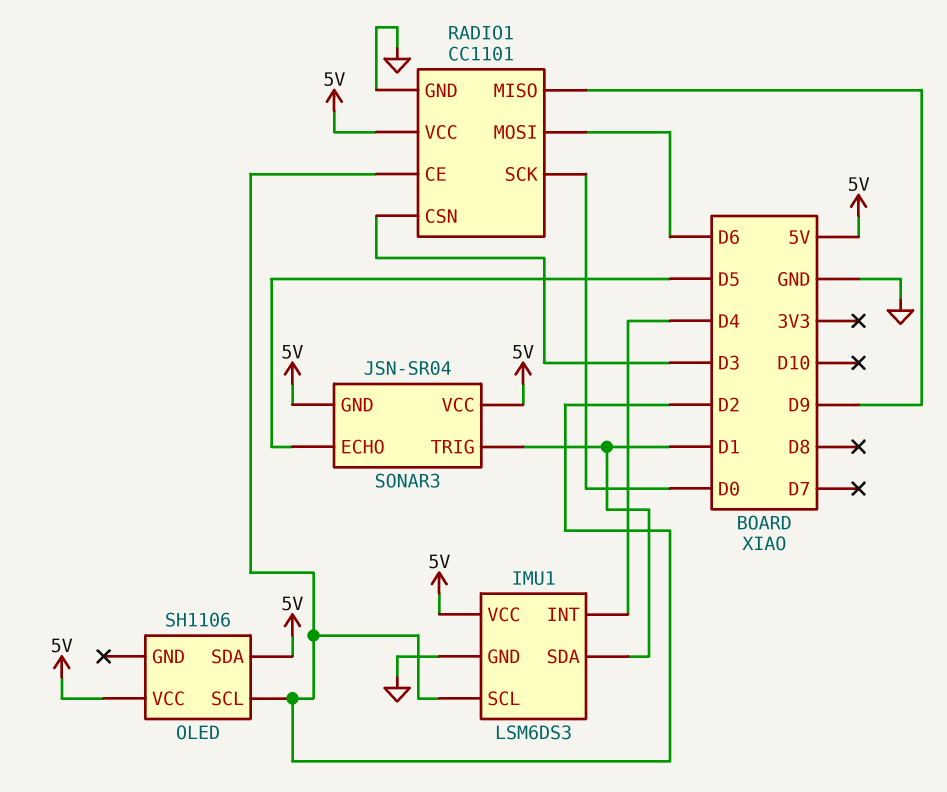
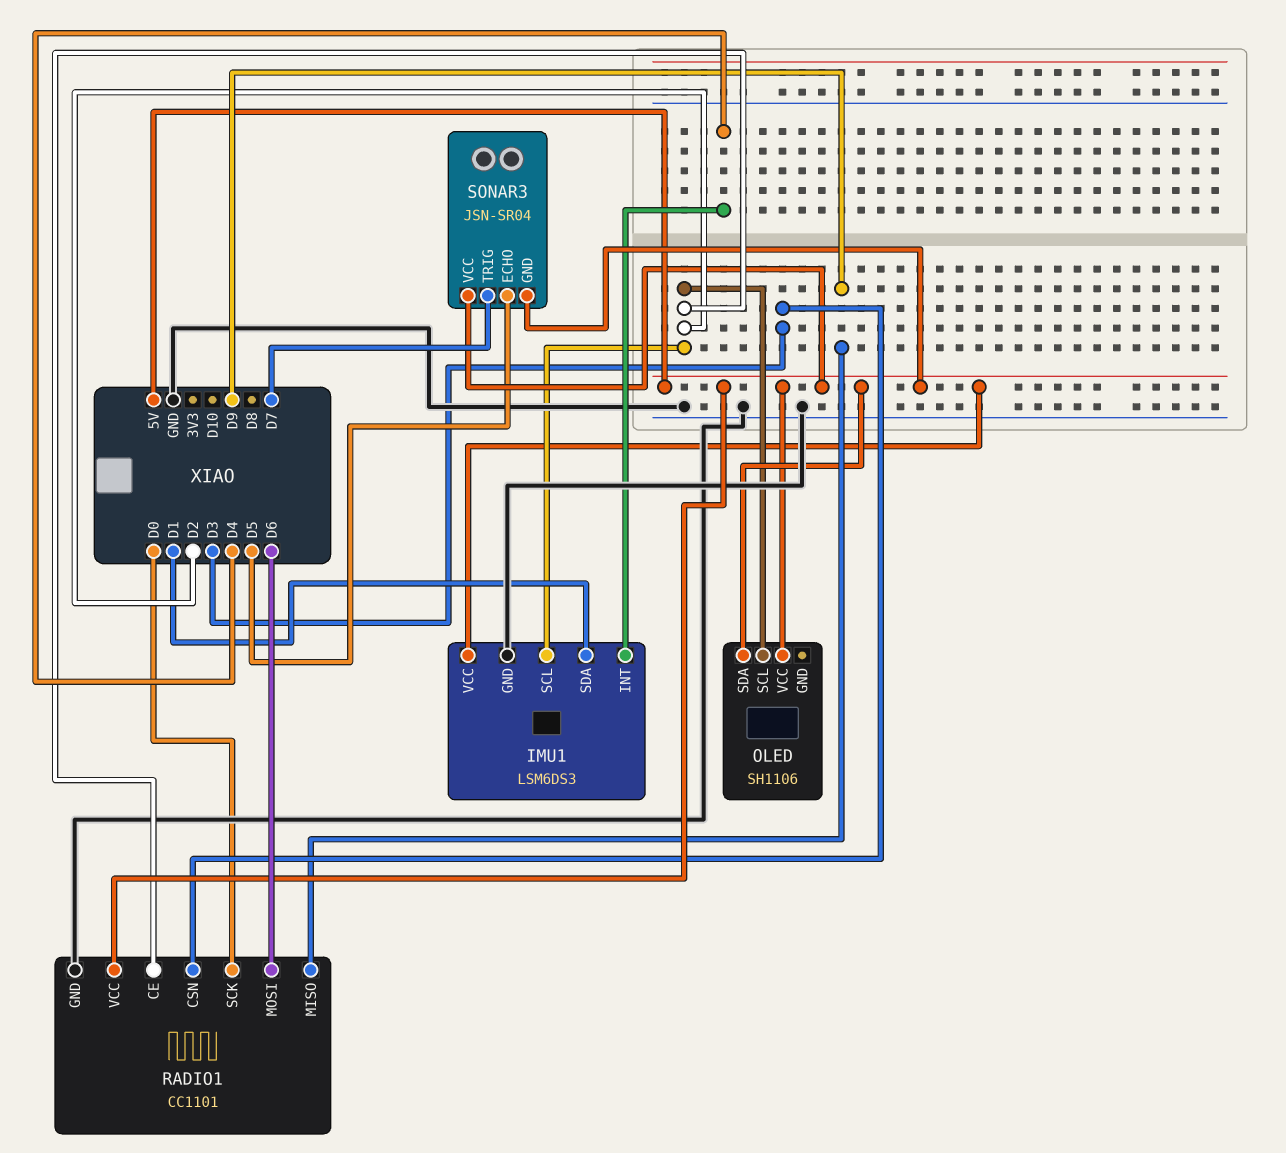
SONAR3 pin TRIG: D1 -> D7

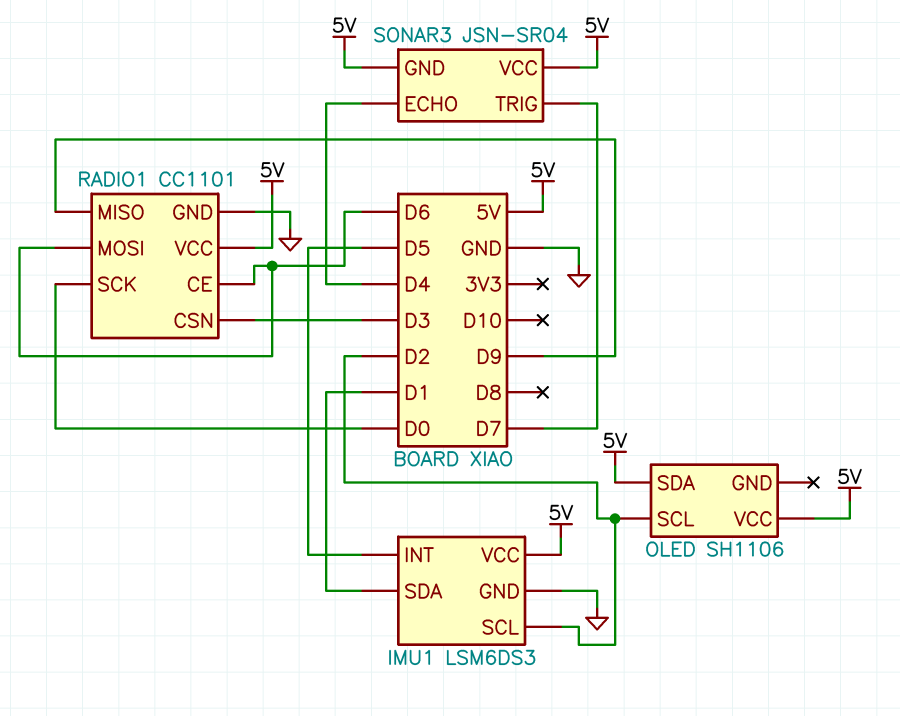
IMU1 pin INT: D4 -> D5
RADIO1 pin CE: D2 -> D6
SONAR3 pin ECHO: D5 -> D4

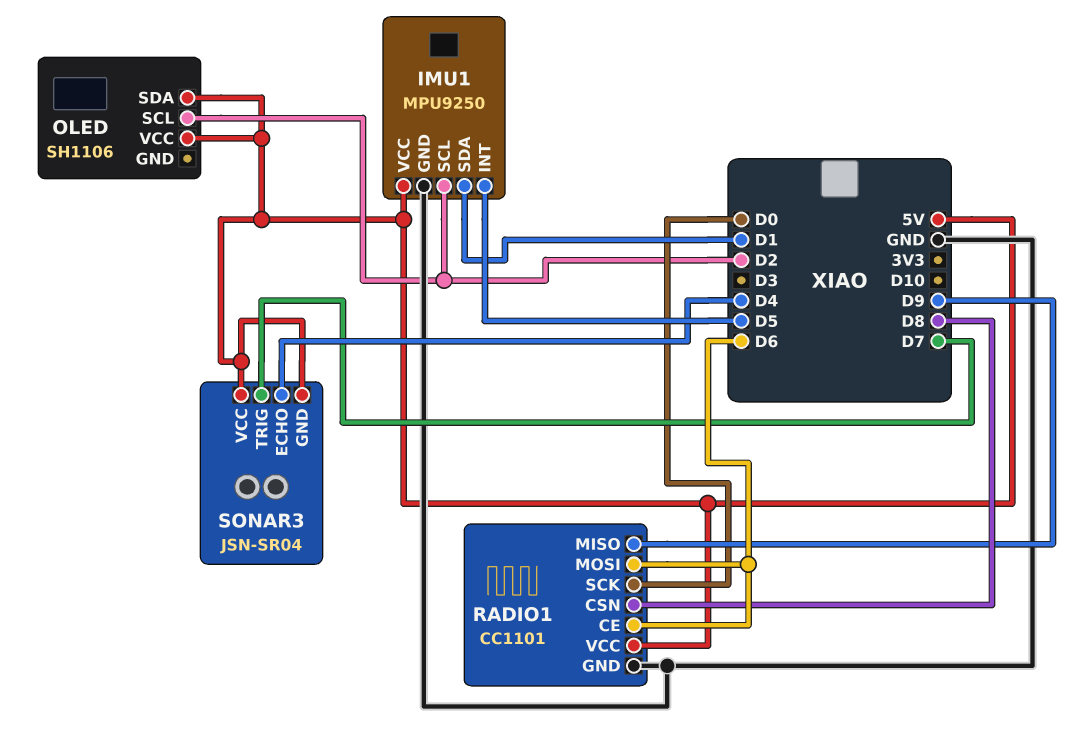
IMU1: LSM6DS3 -> MPU9250
RADIO1 pin CSN: D3 -> D8

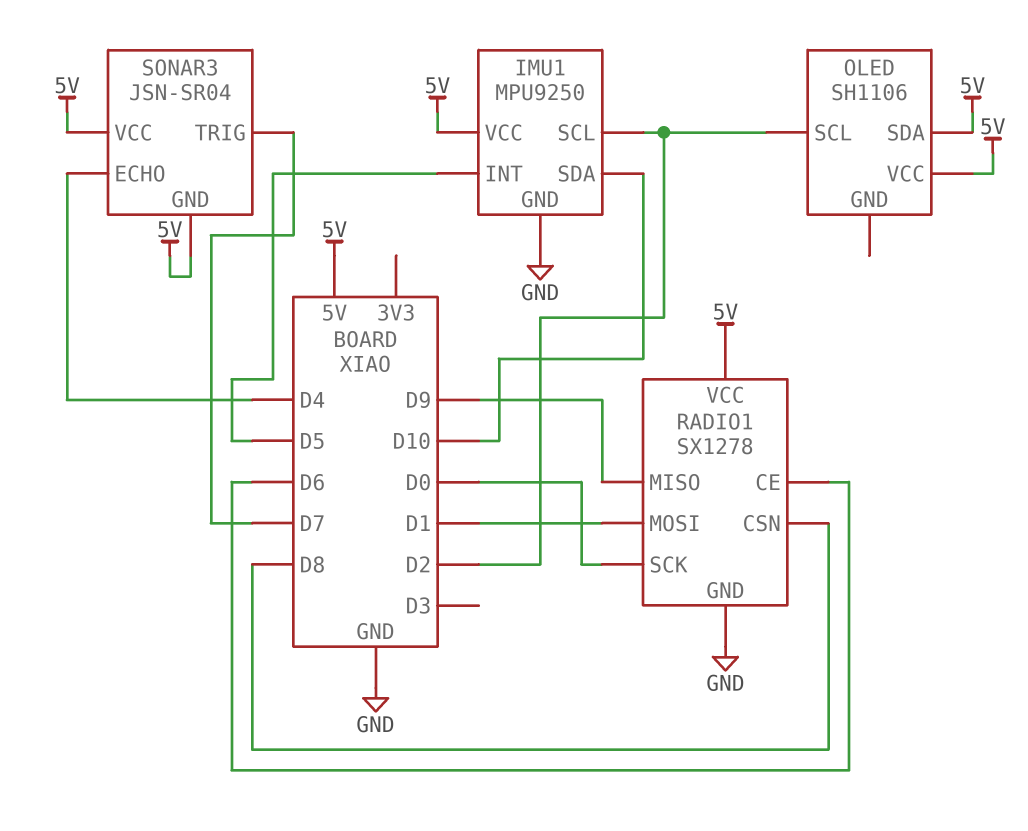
IMU1 pin SDA: D1 -> D10
RADIO1: CC1101 -> SX1278
RADIO1 pin MOSI: D6 -> D1

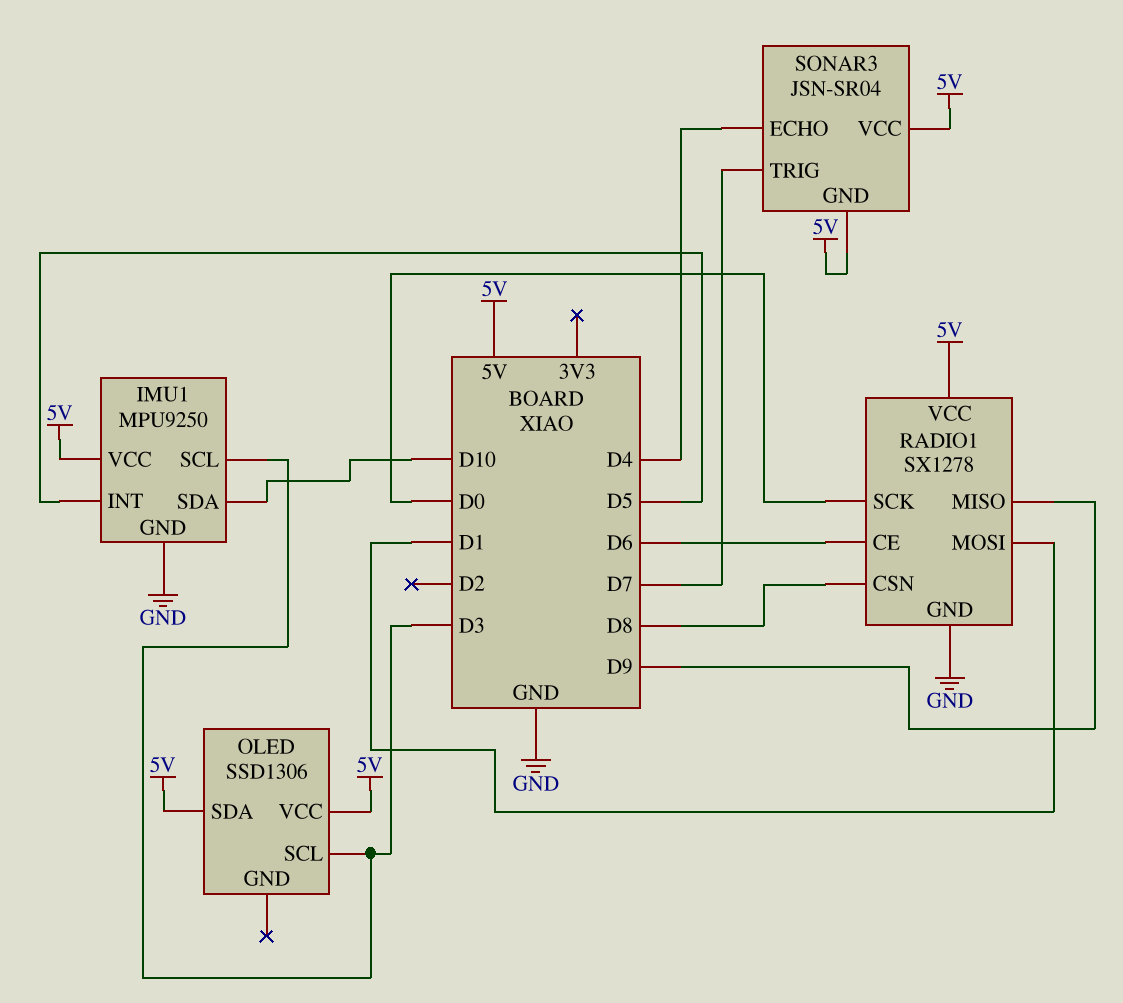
IMU1 pin SCL: D2 -> D3
OLED: SH1106 -> SSD1306
OLED pin SCL: D2 -> D3

